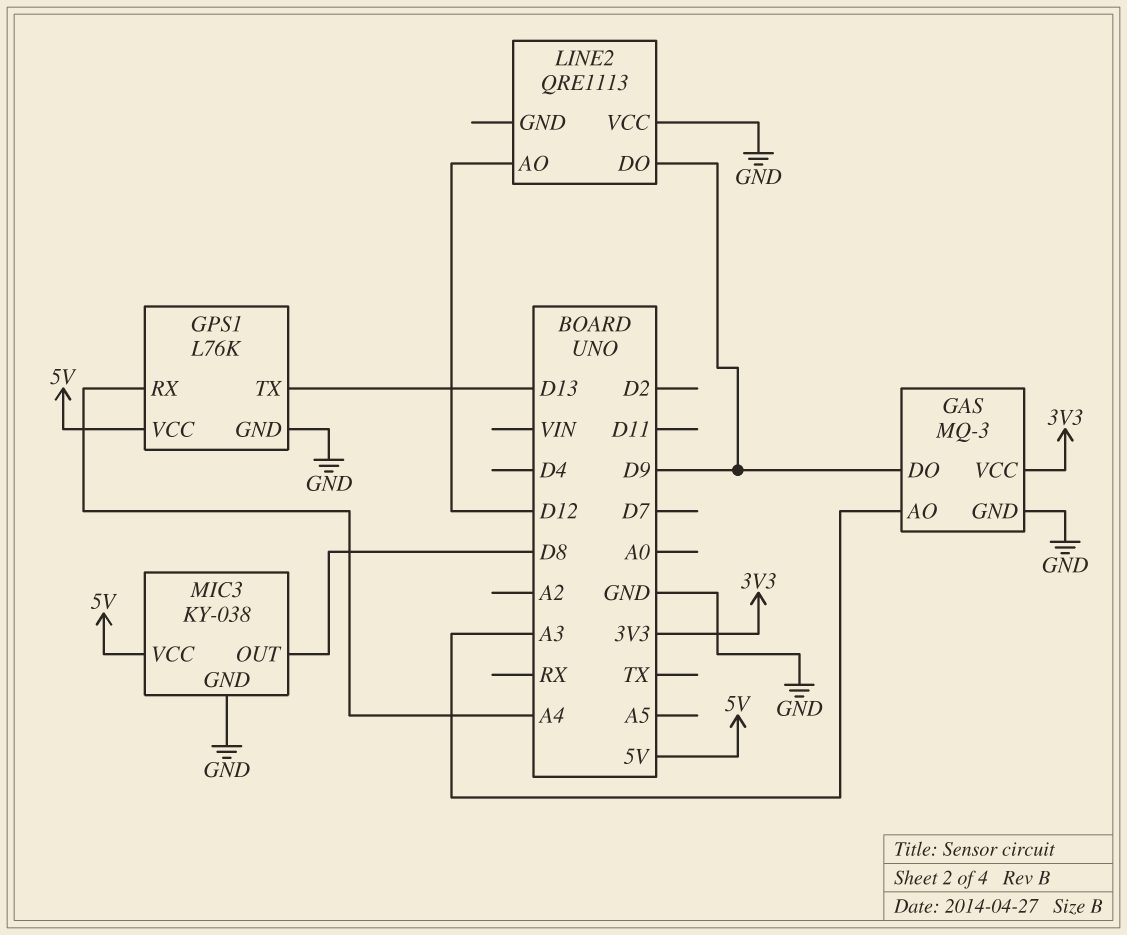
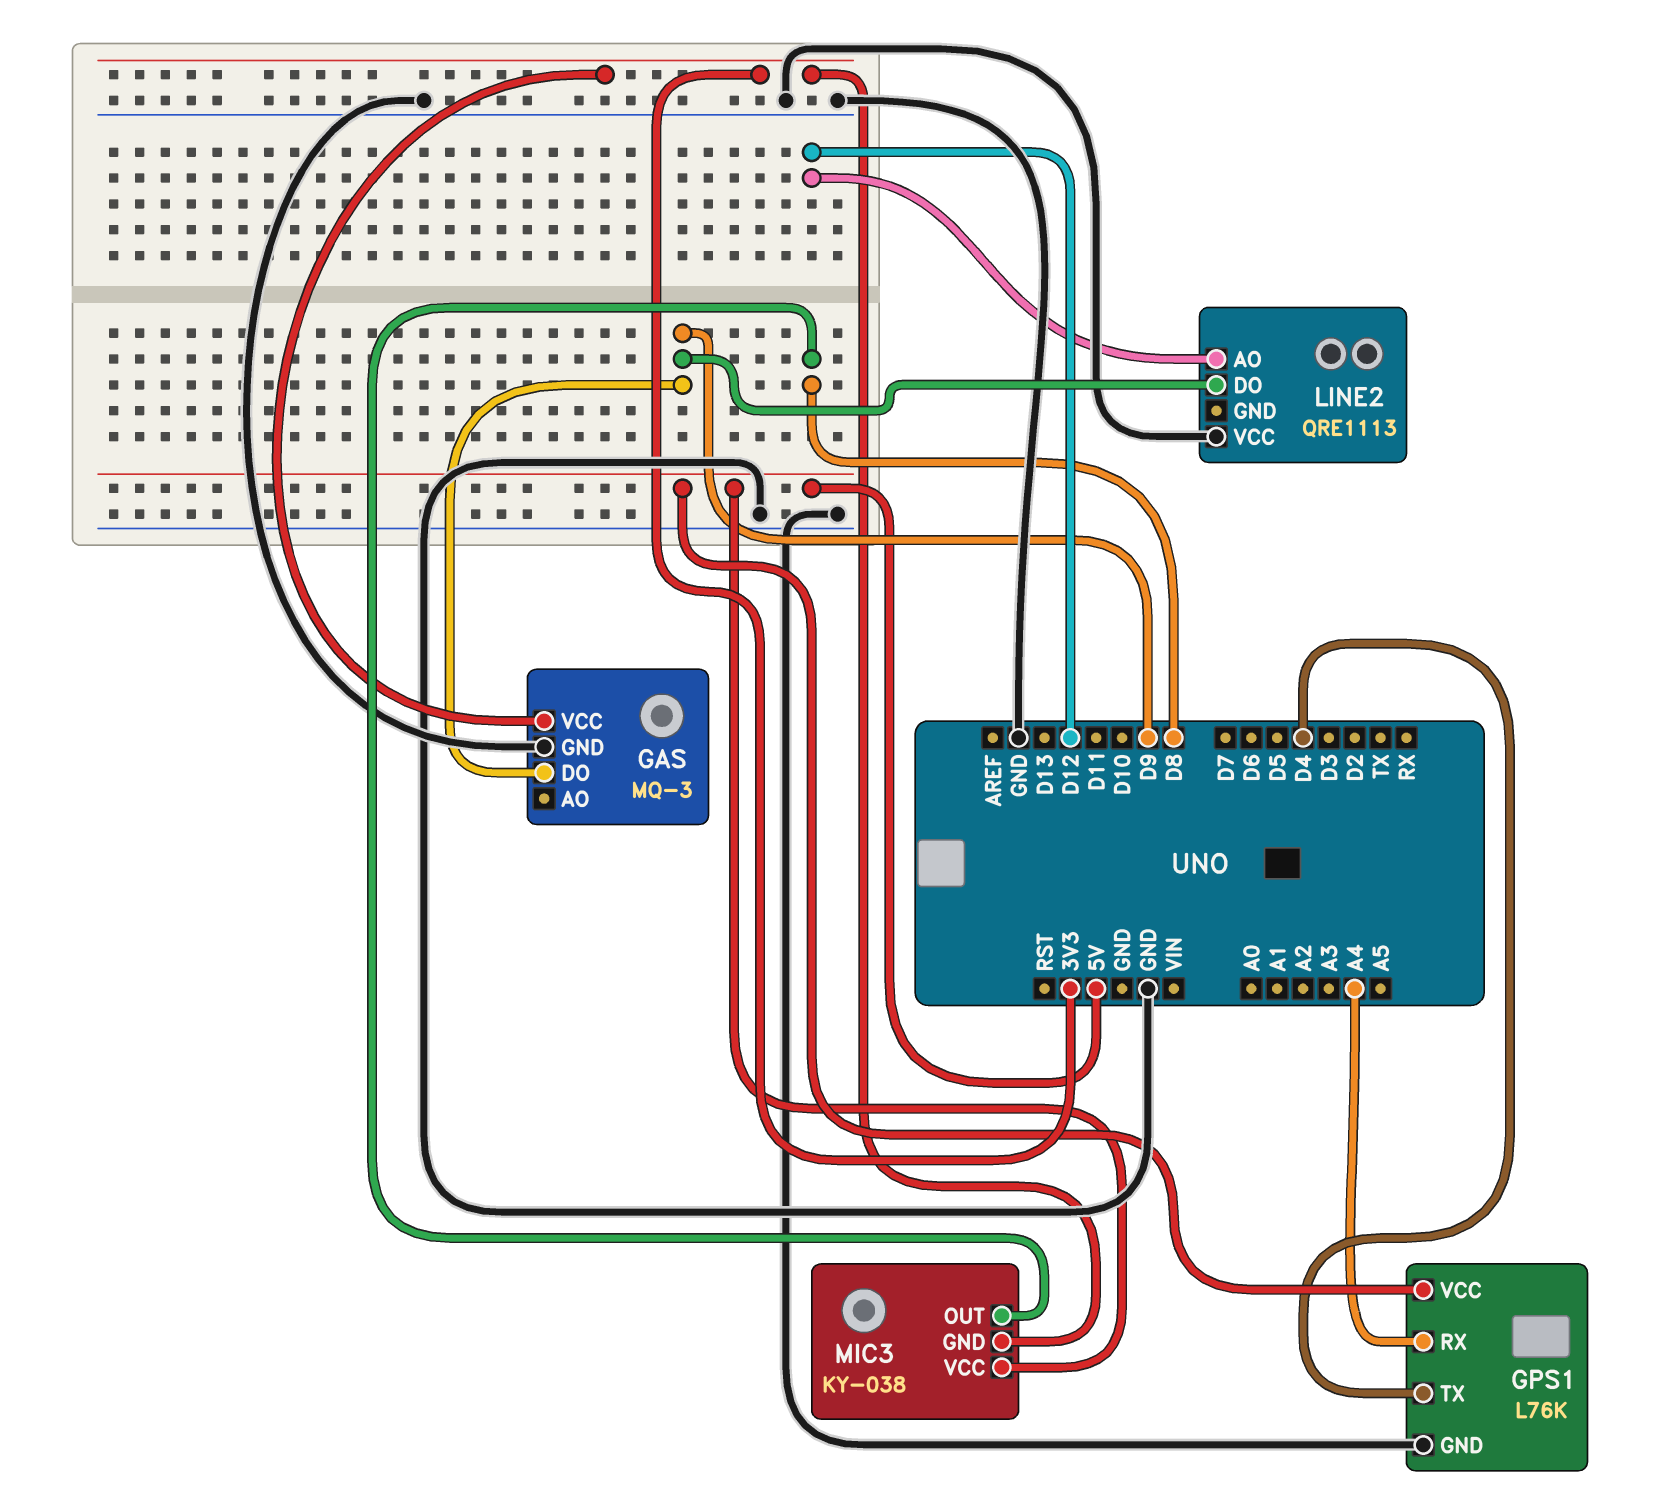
GAS pin AO: A3 -> none
GPS1 pin TX: D13 -> D4
MIC3 pin GND: GND -> 3V3

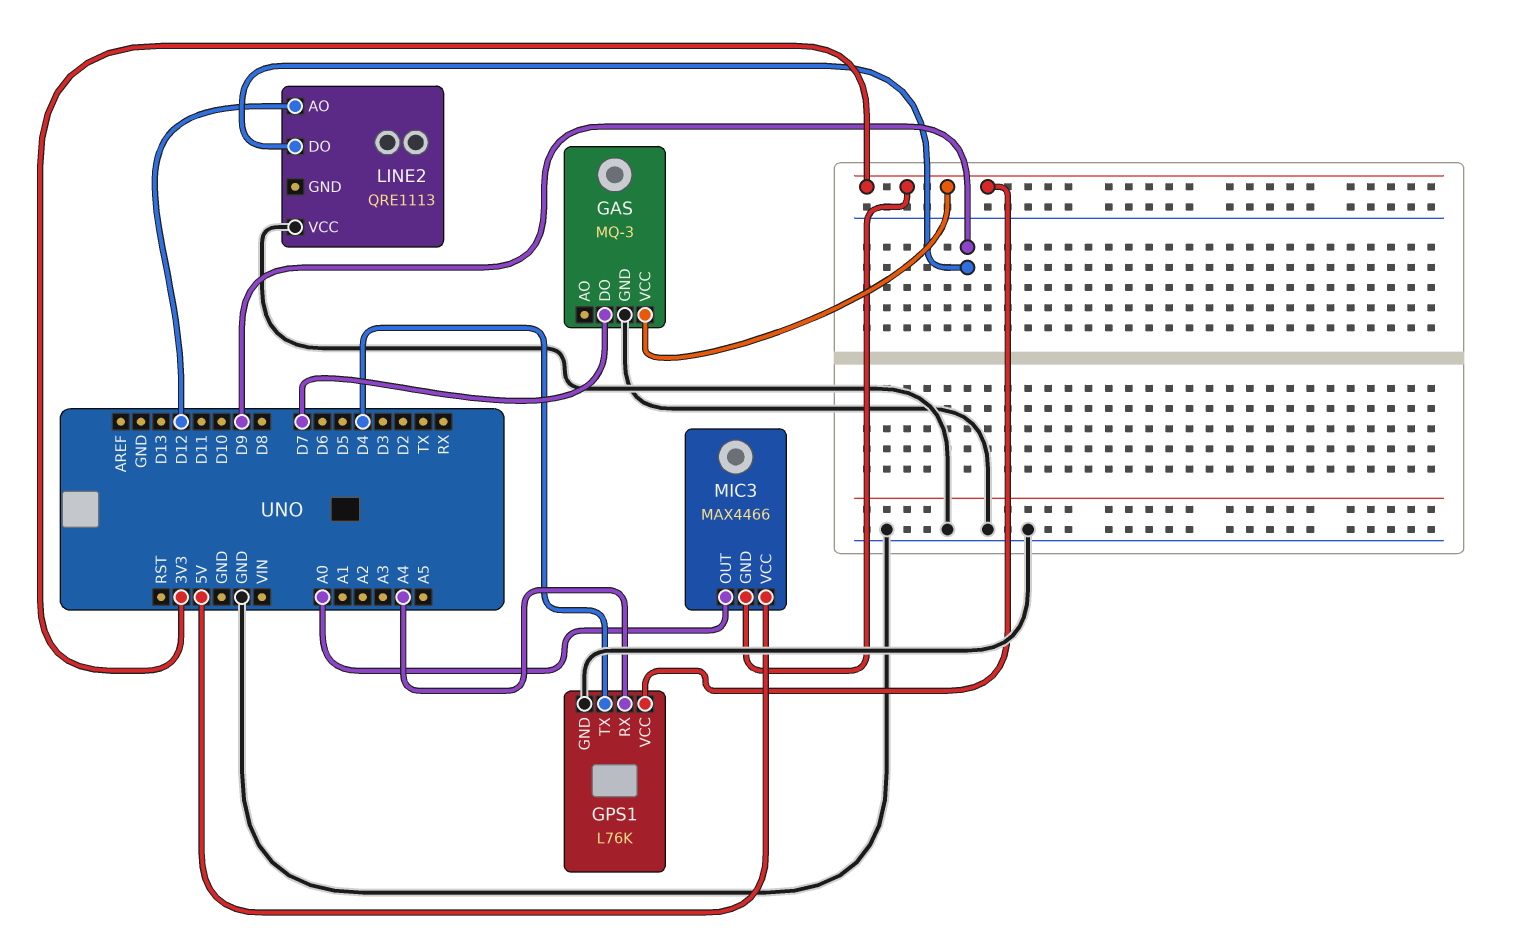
GAS pin DO: D9 -> D7
GPS1 pin VCC: 5V -> 3V3
MIC3: KY-038 -> MAX4466
MIC3 pin OUT: D8 -> A0

